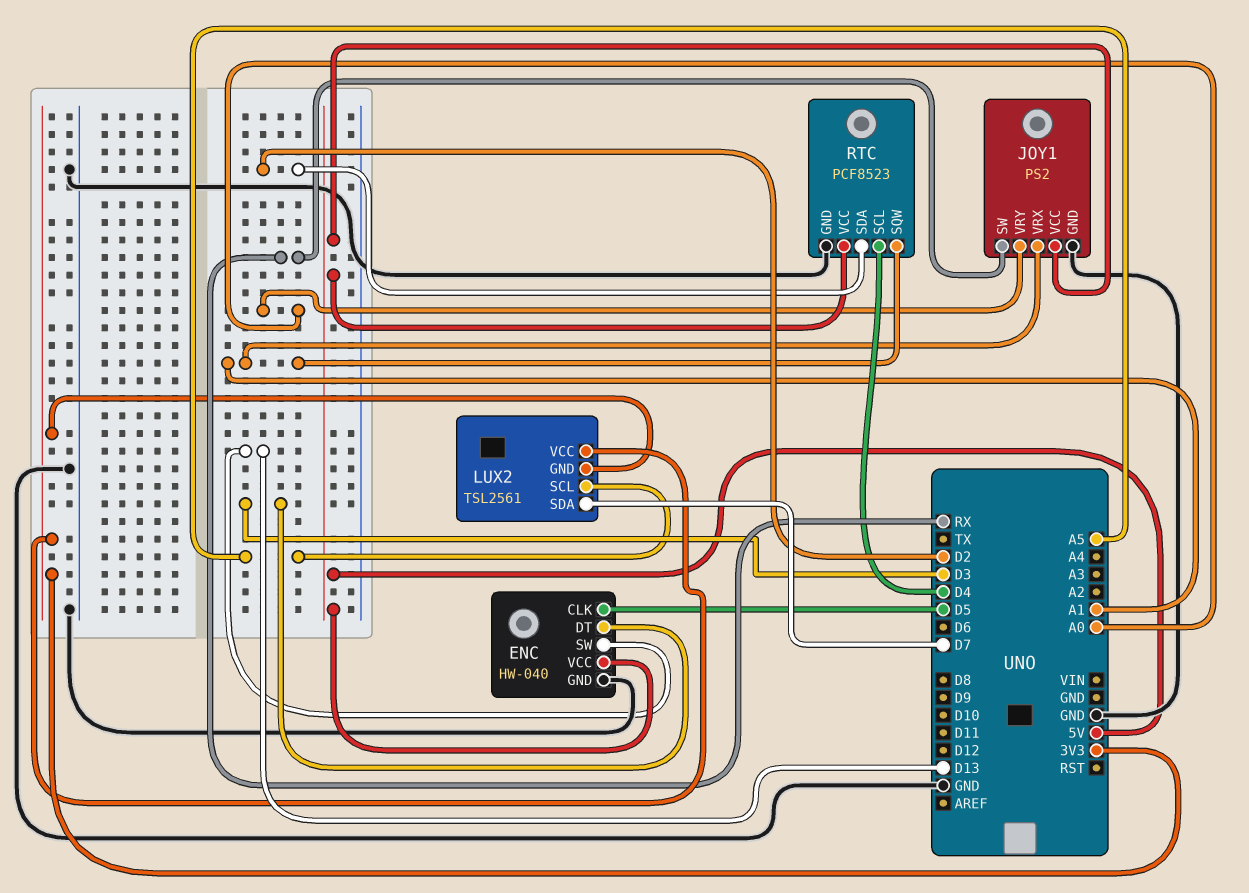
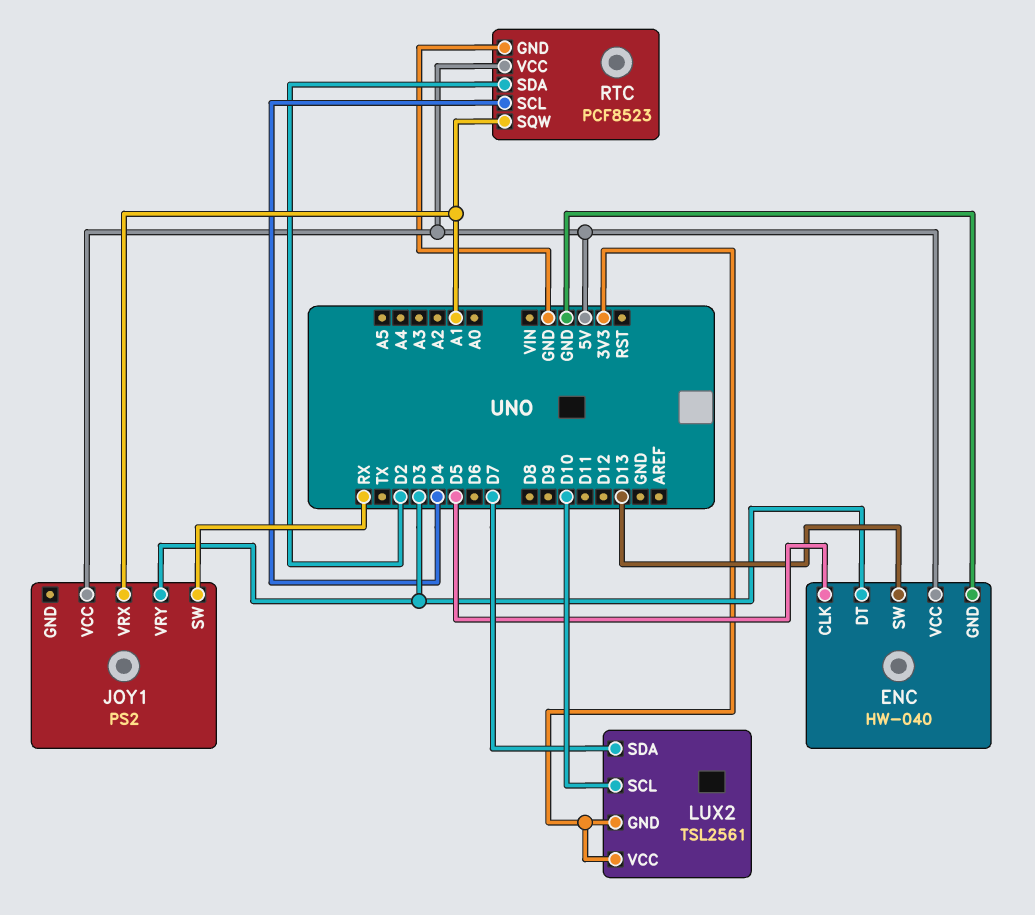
JOY1 pin GND: GND -> none
JOY1 pin VRY: A0 -> D3
LUX2 pin SCL: A5 -> D10

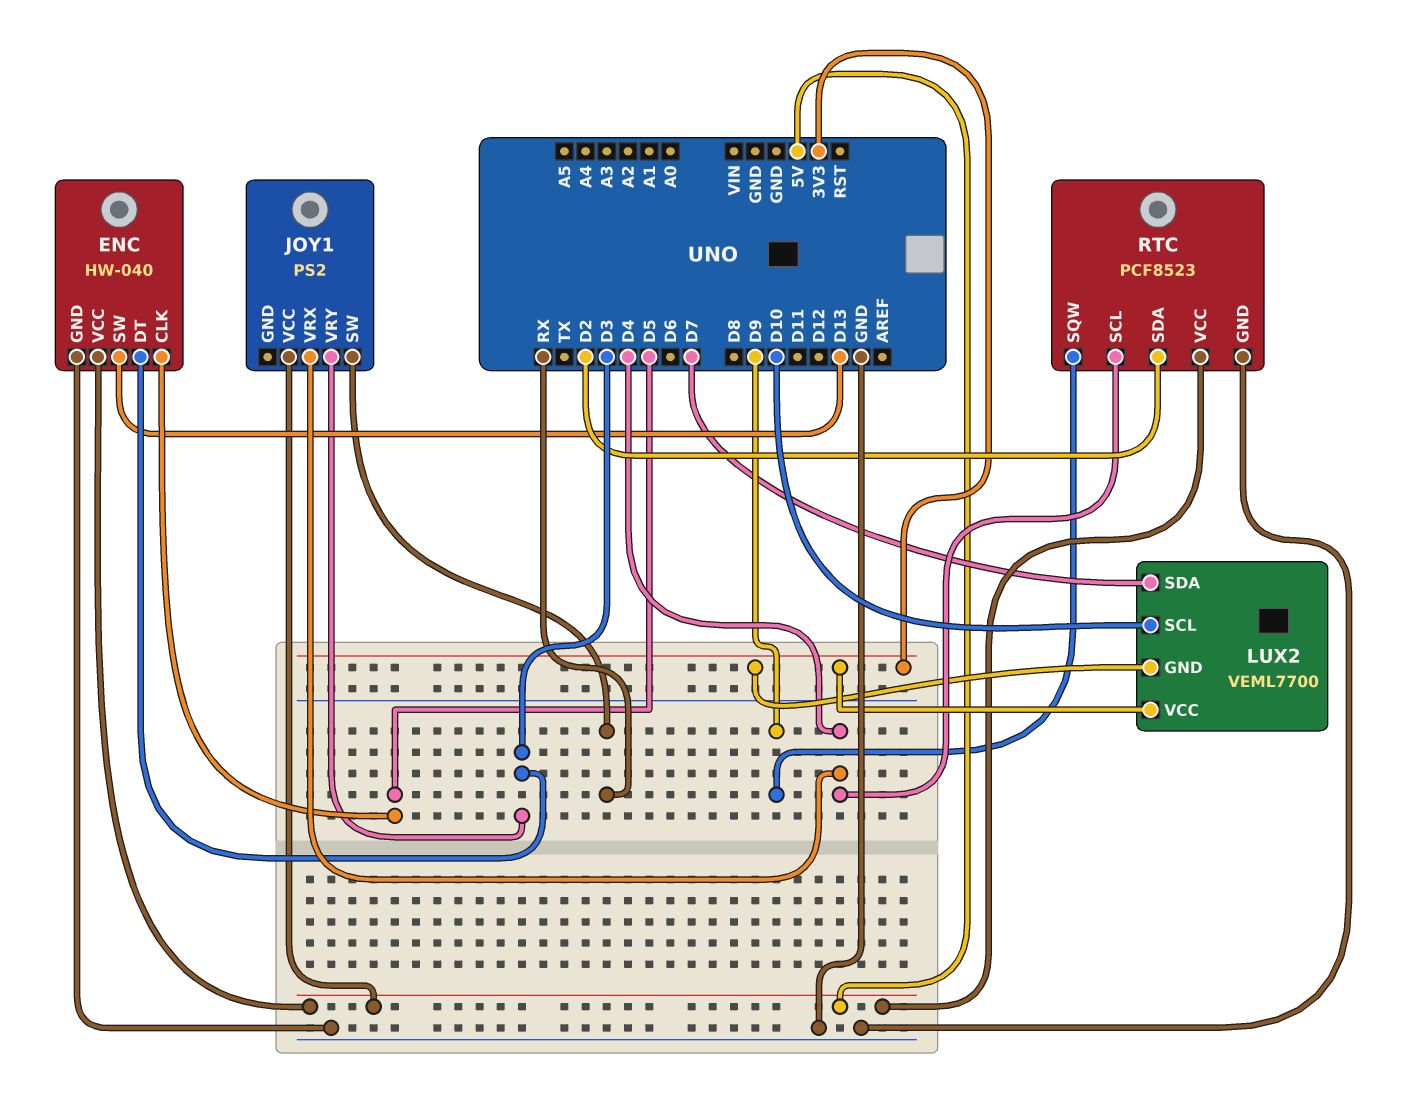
JOY1 pin VRX: A1 -> D4
LUX2: TSL2561 -> VEML7700
RTC pin SQW: A1 -> D9

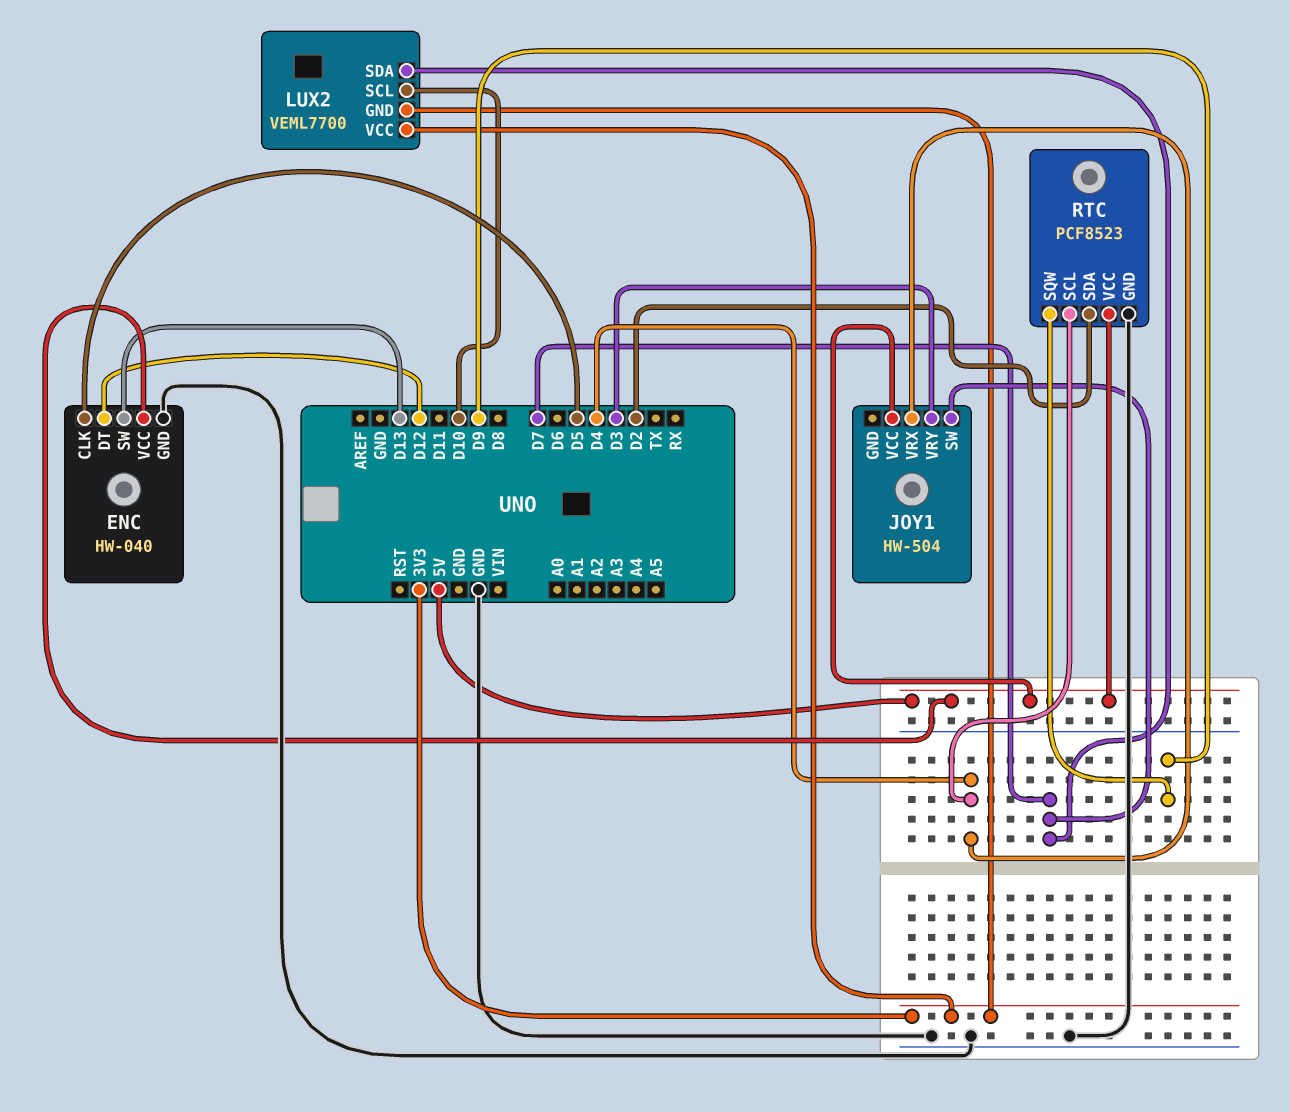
ENC pin DT: D3 -> D12
JOY1: PS2 -> HW-504
JOY1 pin SW: RX -> D7

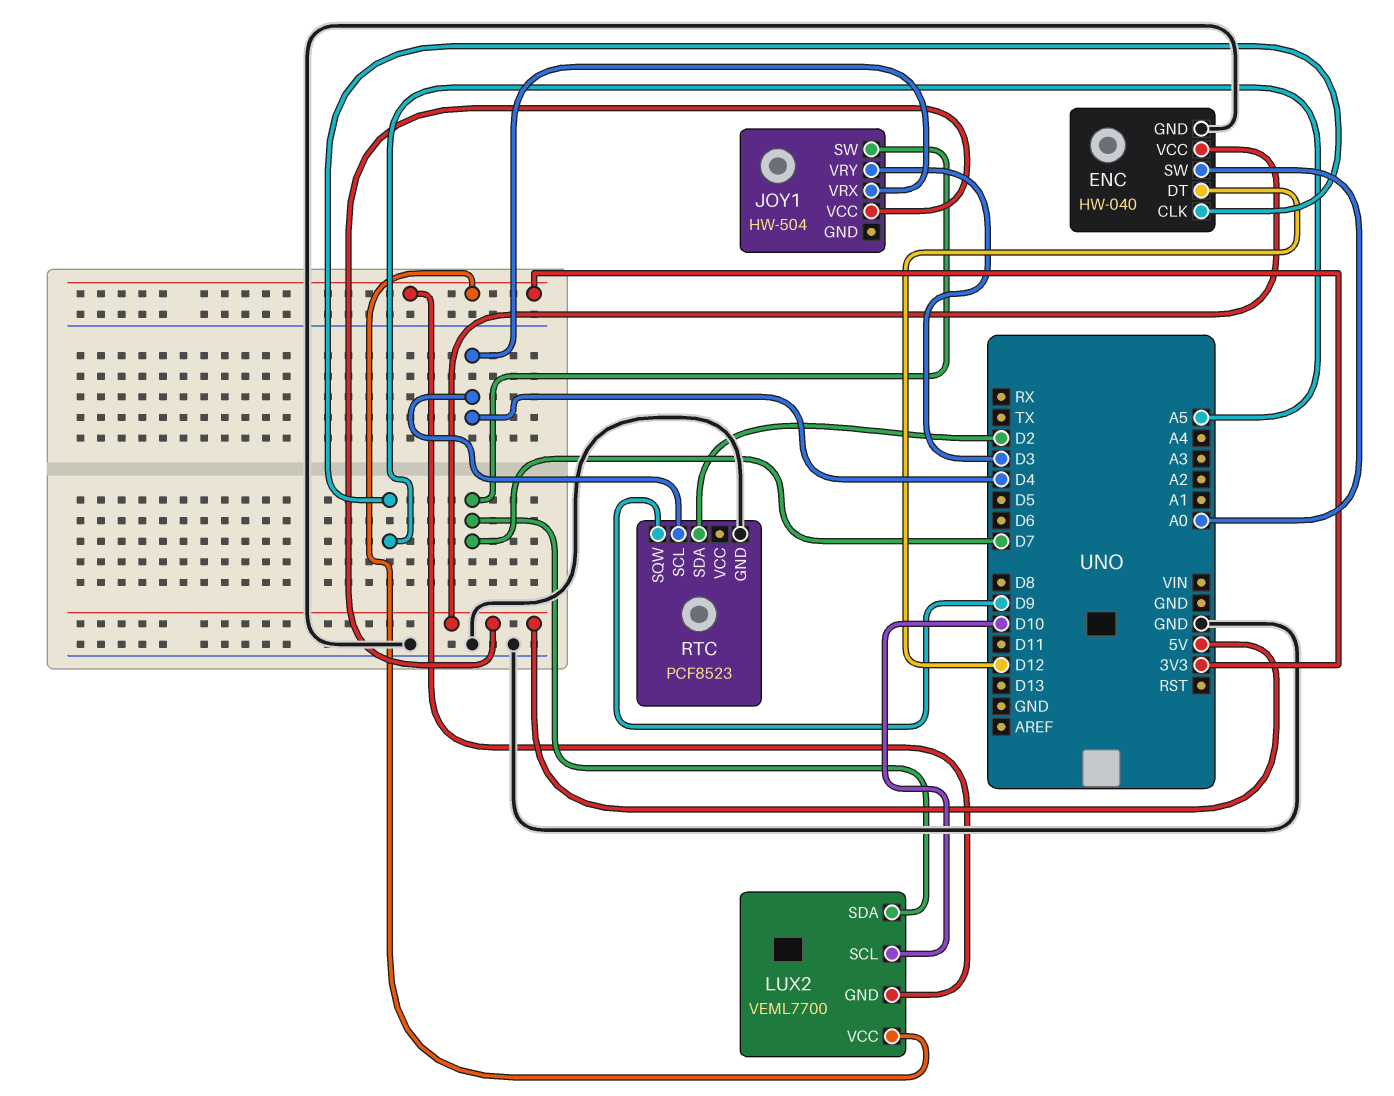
ENC pin CLK: D5 -> A5
ENC pin SW: D13 -> A0
RTC pin VCC: 5V -> none

